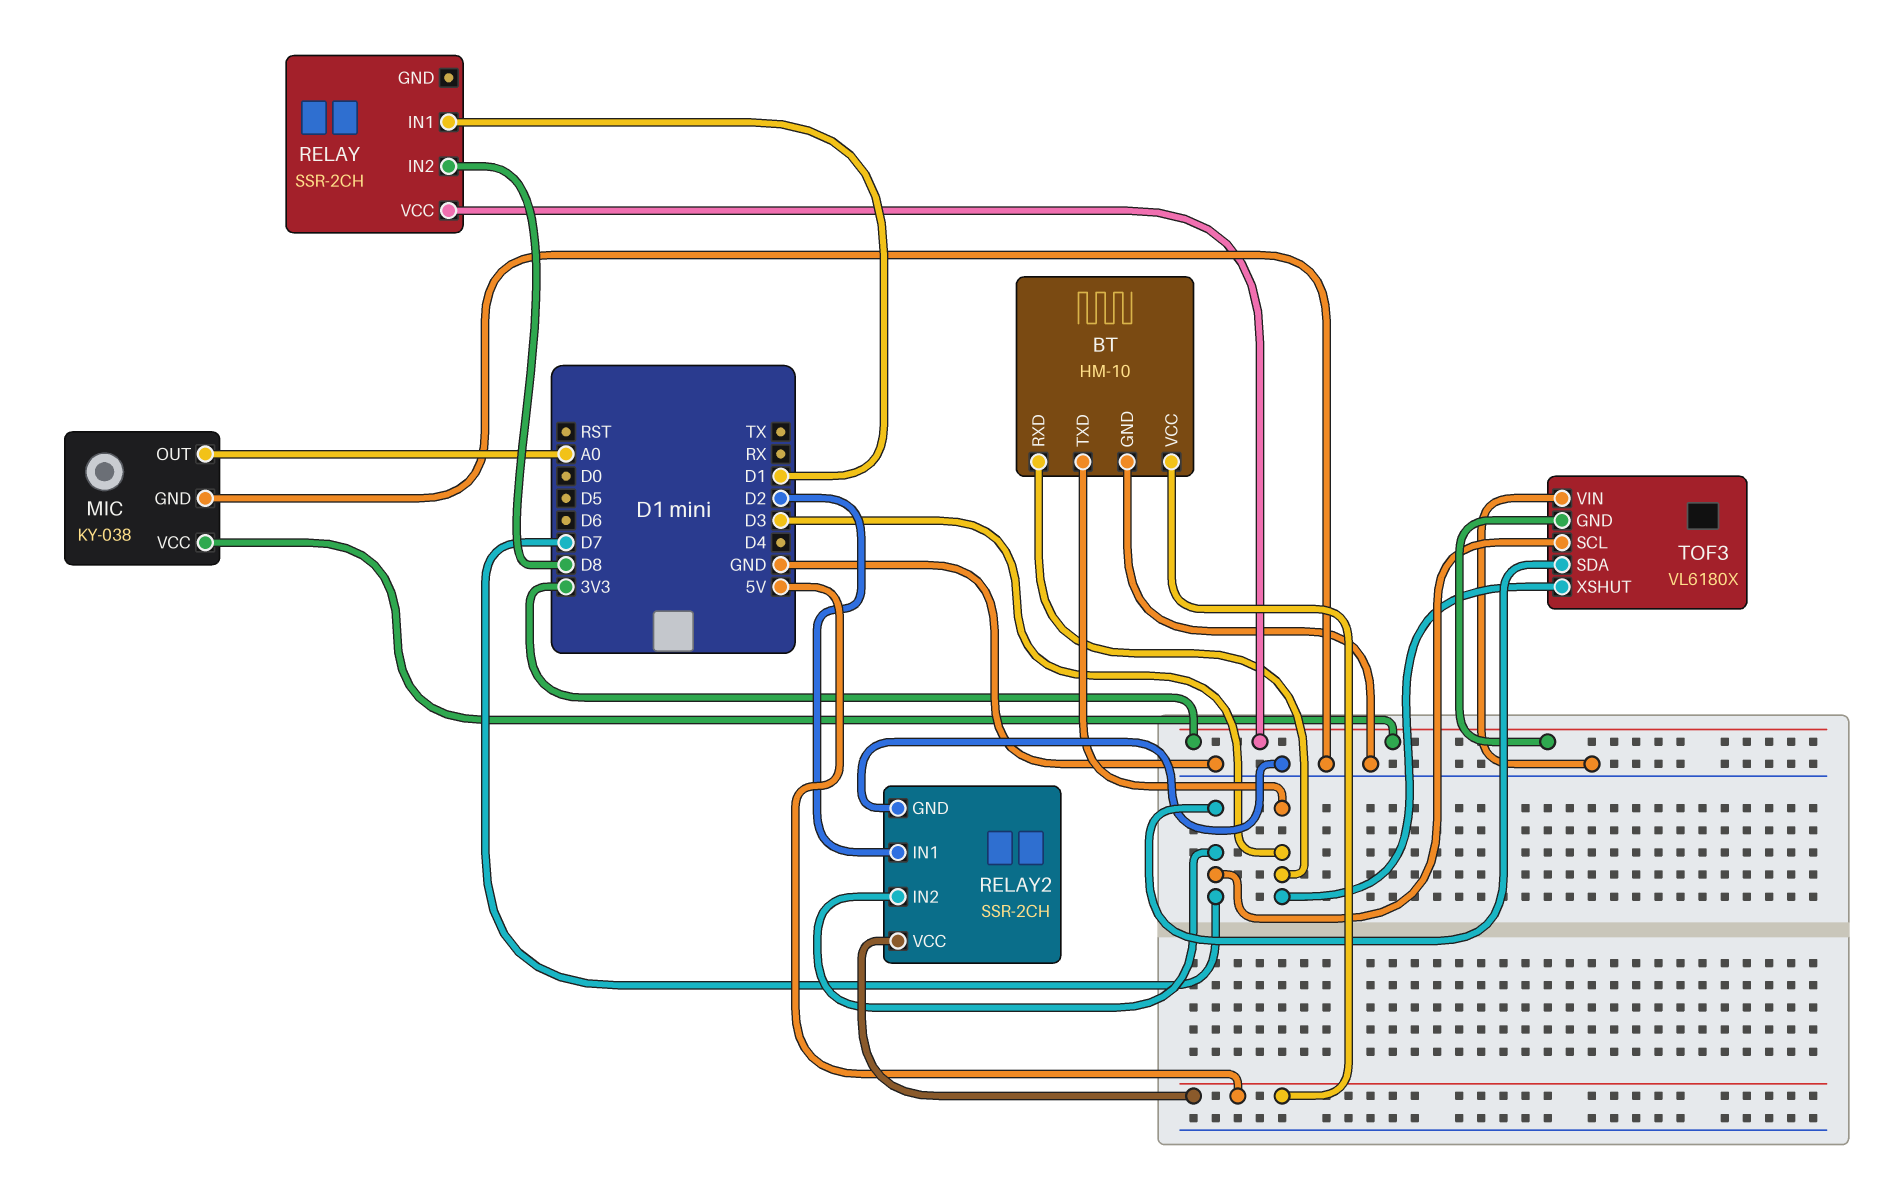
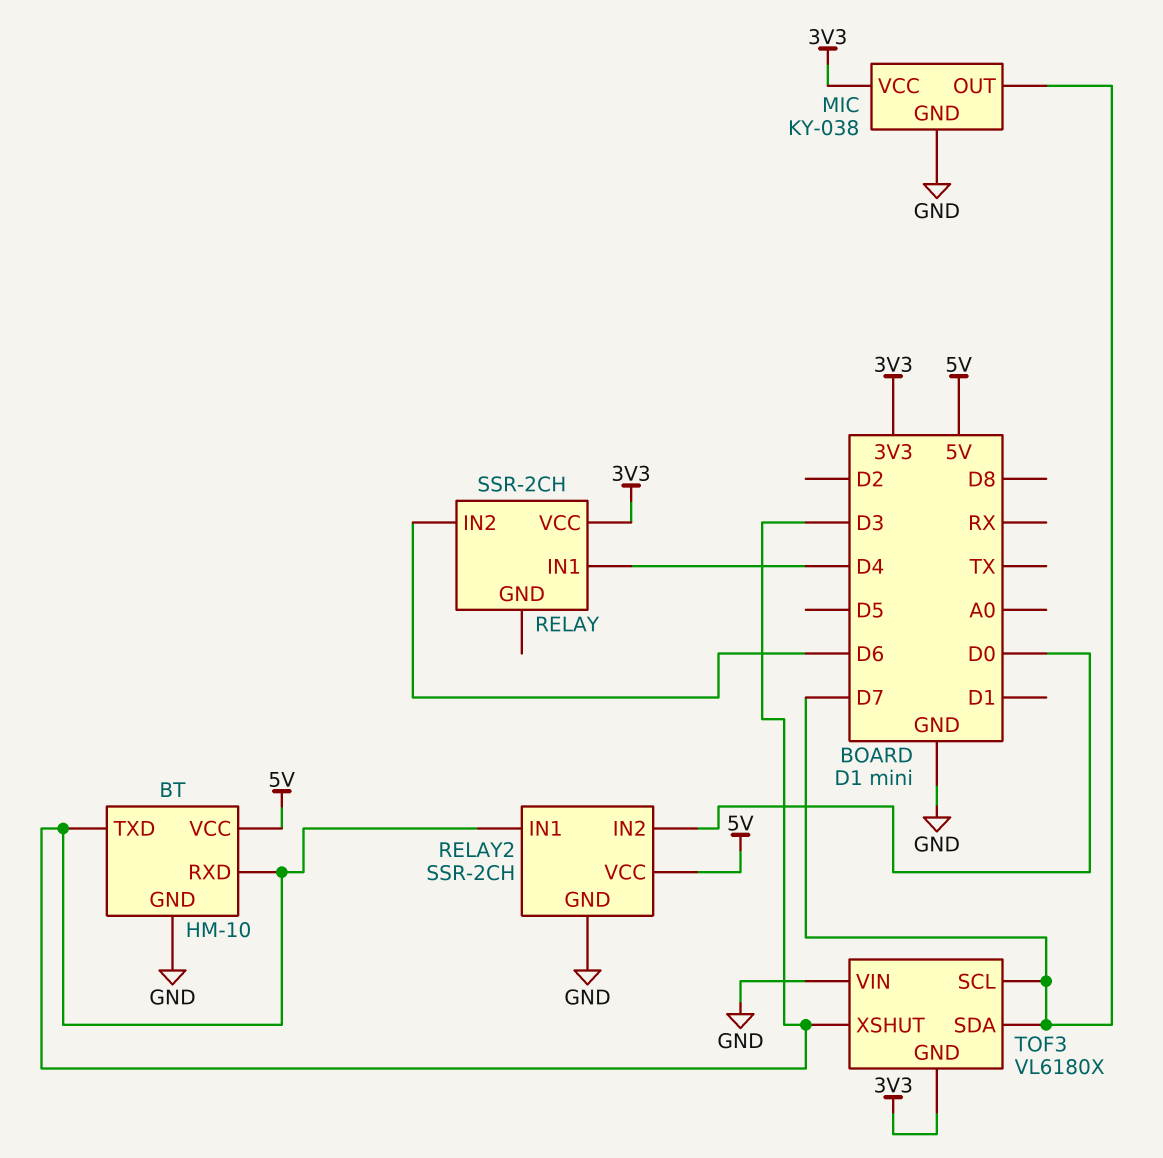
MIC pin OUT: A0 -> D7
RELAY pin IN1: D1 -> D4
RELAY pin IN2: D8 -> D6
RELAY2 pin IN1: D2 -> D3
RELAY2 pin IN2: D7 -> D0

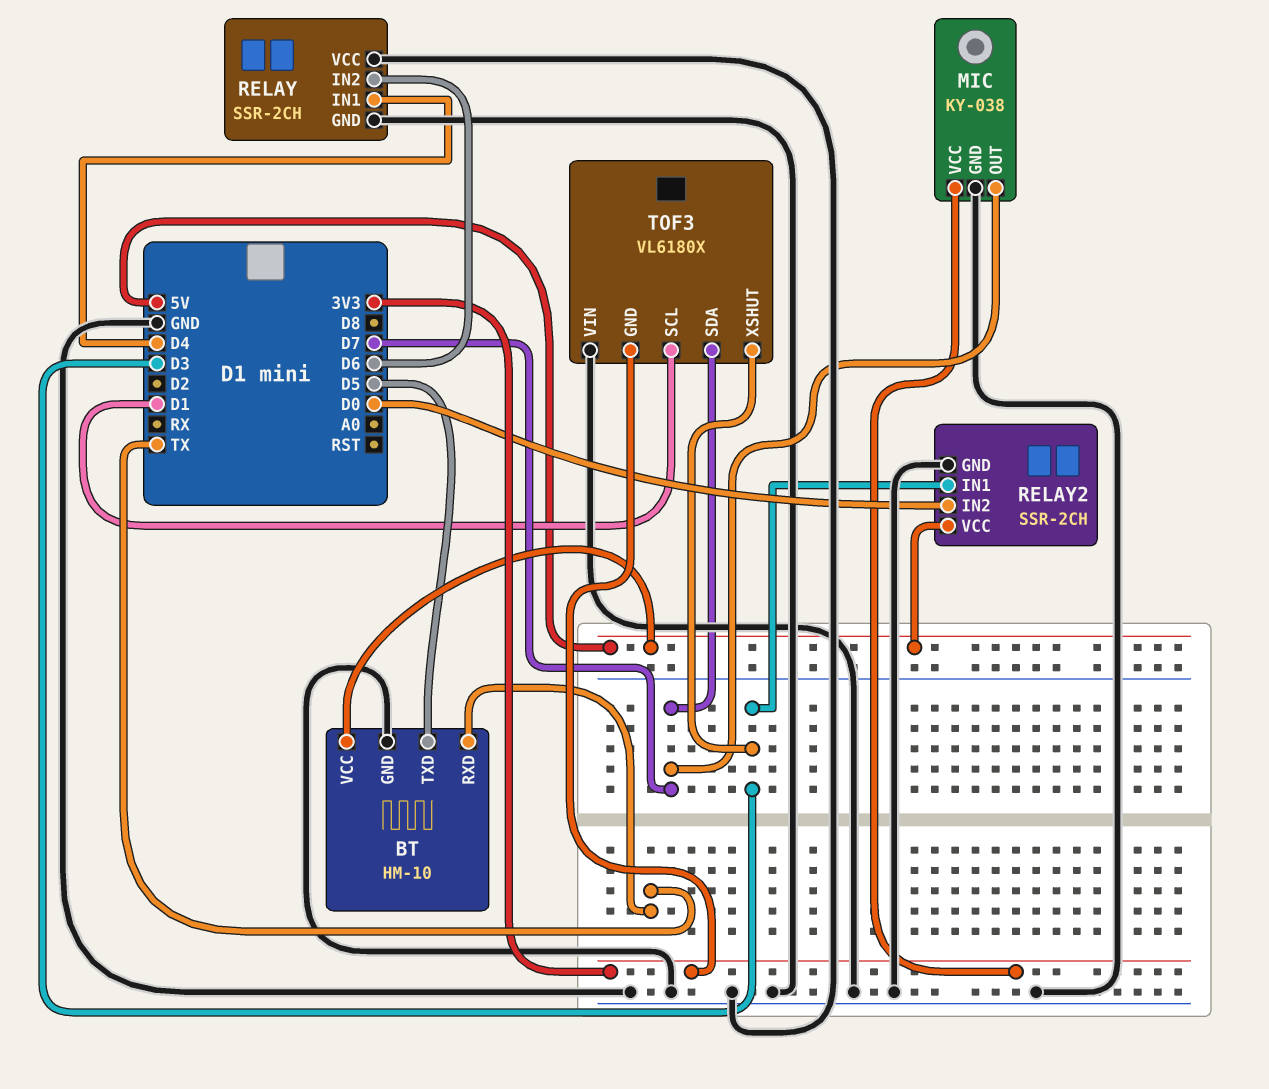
BT pin RXD: D3 -> TX
BT pin TXD: D3 -> D5
RELAY pin GND: none -> GND
RELAY pin VCC: 3V3 -> GND
TOF3 pin SCL: D7 -> D1

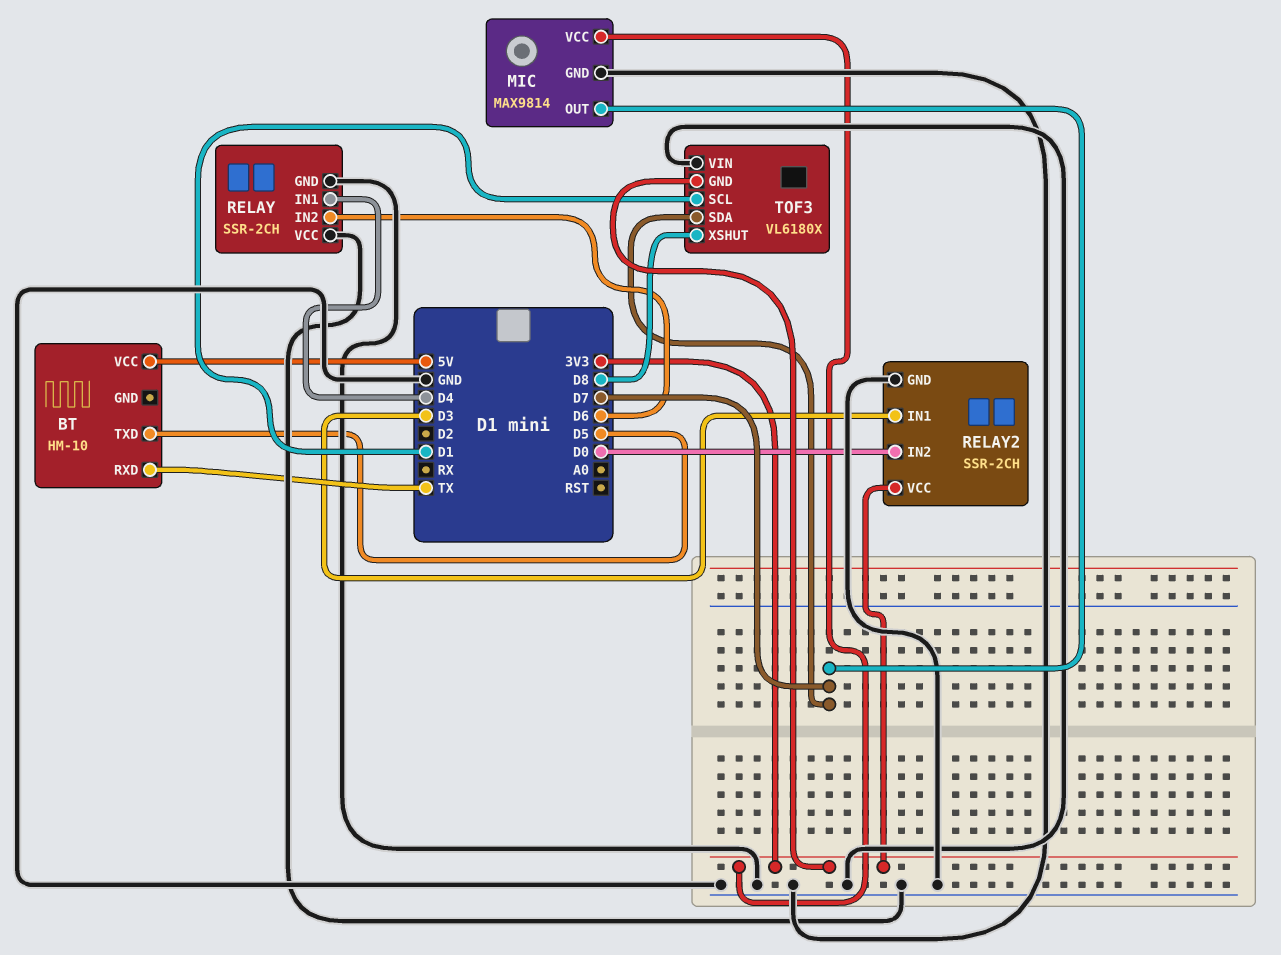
BT pin GND: GND -> none
MIC: KY-038 -> MAX9814
RELAY2 pin VCC: 5V -> 3V3
TOF3 pin XSHUT: D3 -> D8

